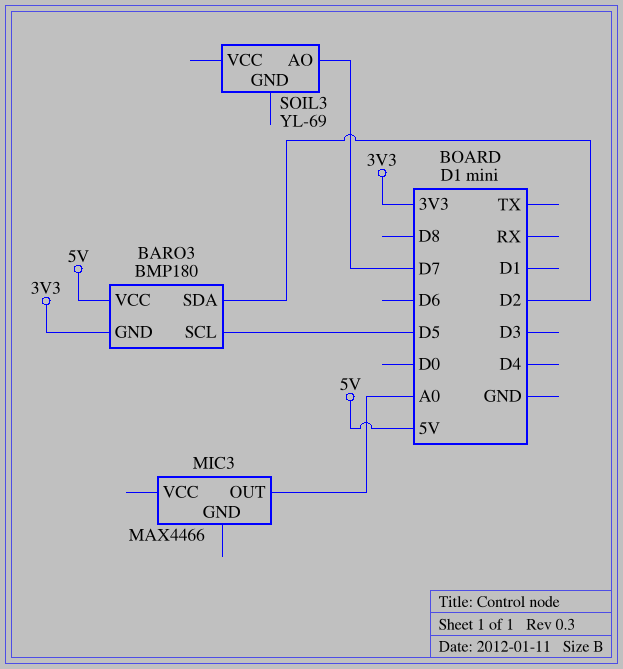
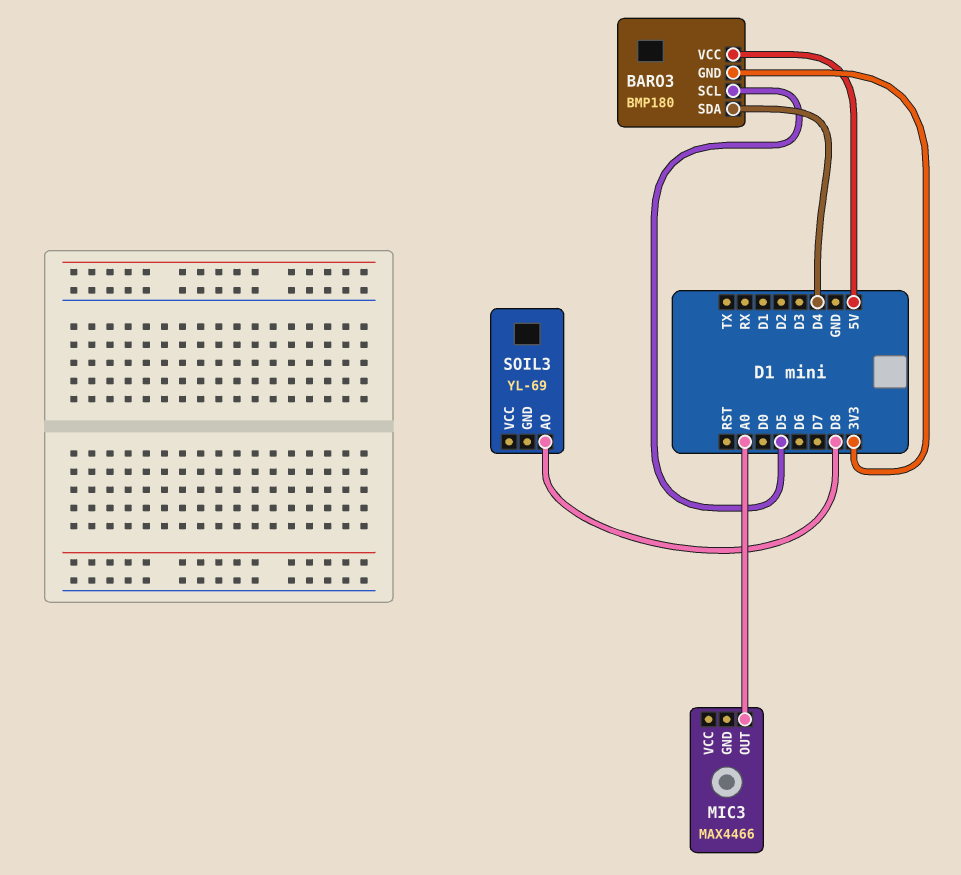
BARO3 pin SDA: D2 -> D4
SOIL3 pin AO: D7 -> D8

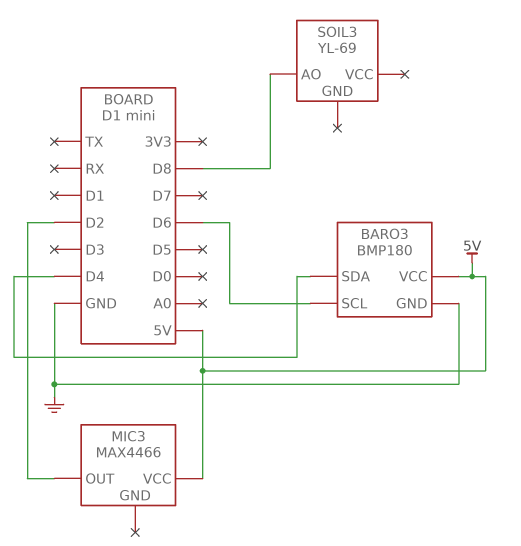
BARO3 pin GND: 3V3 -> GND
BARO3 pin SCL: D5 -> D6
MIC3 pin OUT: A0 -> D2
MIC3 pin VCC: none -> 5V

